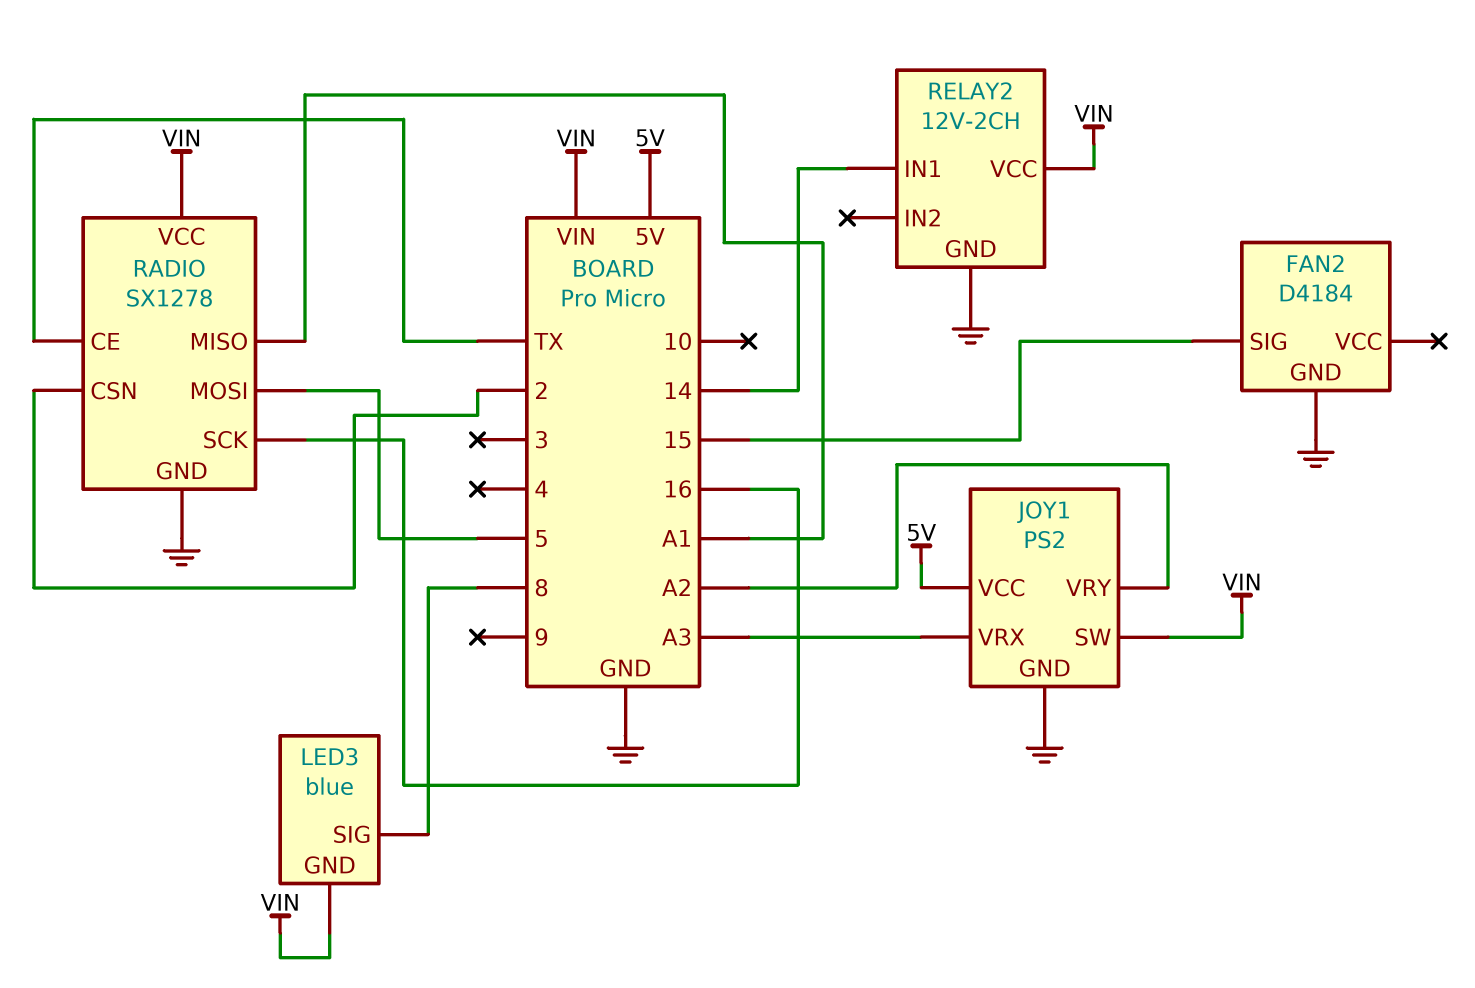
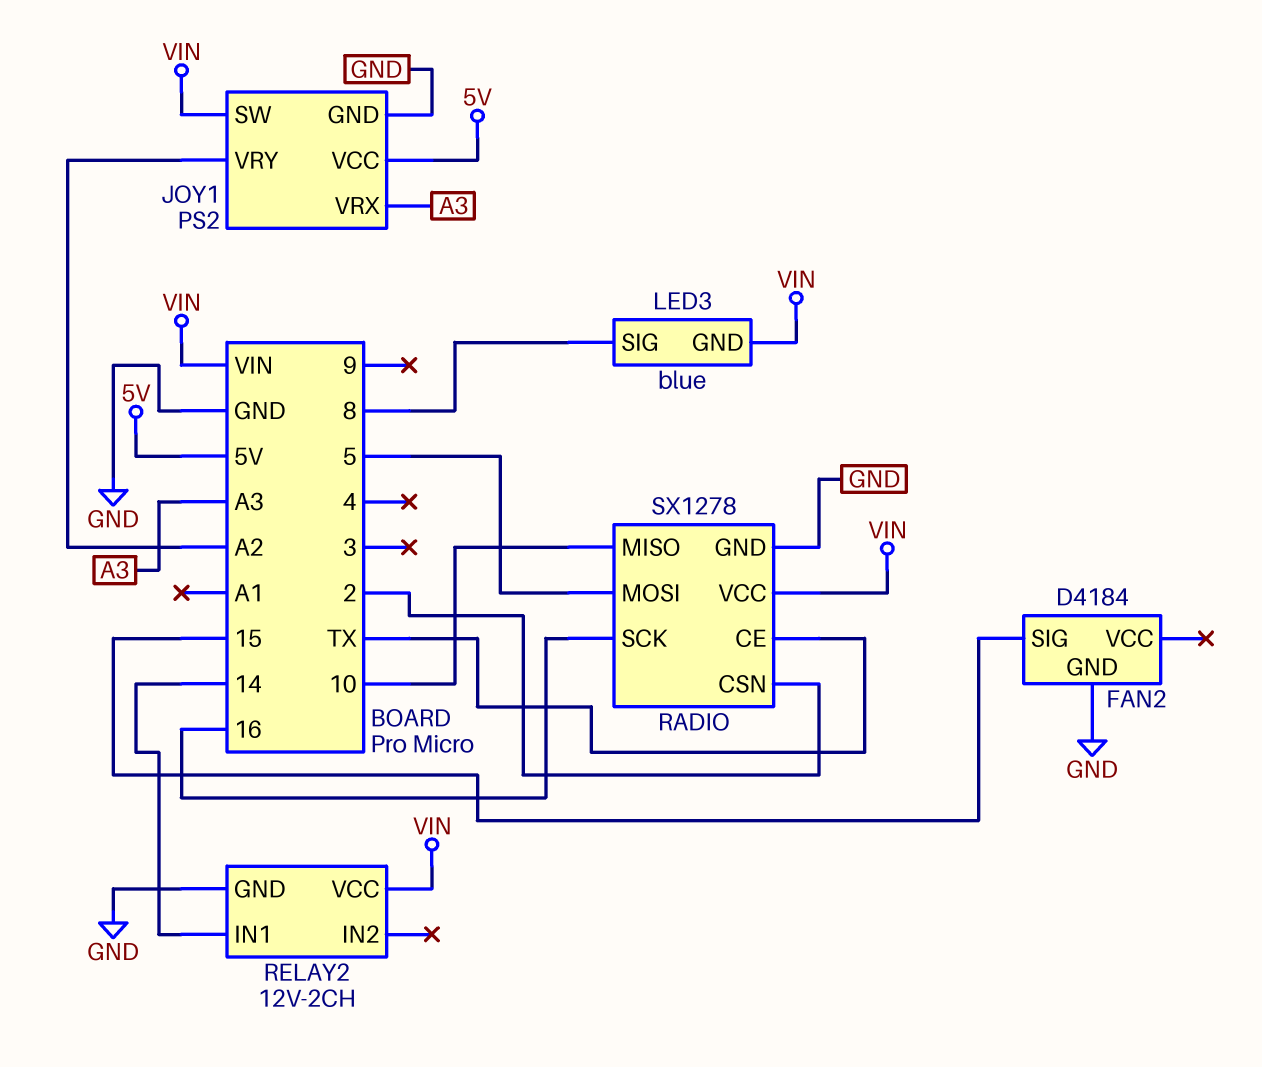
RADIO pin MISO: A1 -> 10

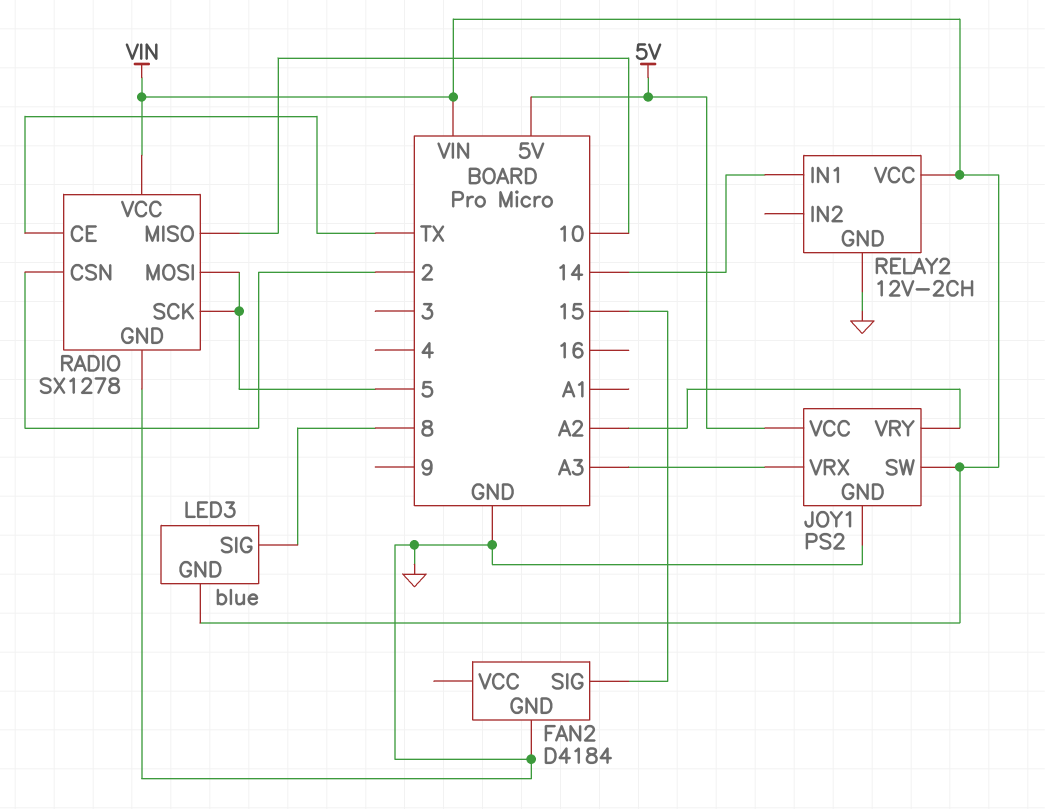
RADIO pin SCK: 16 -> 5

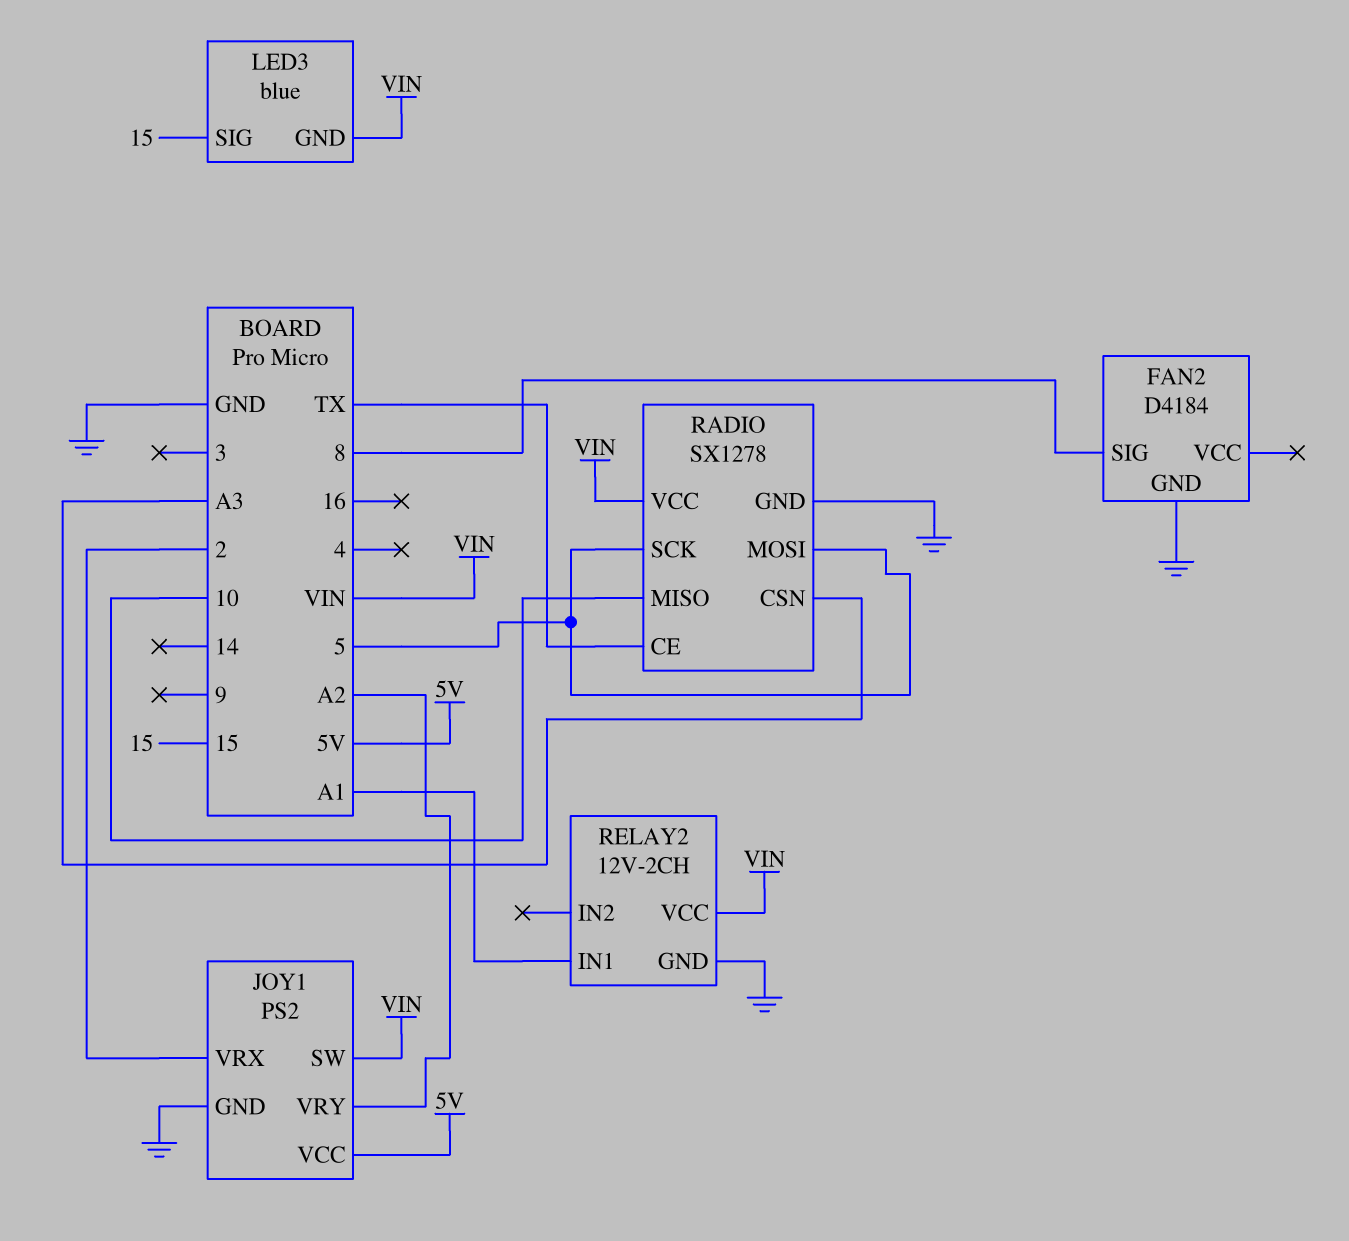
FAN2 pin SIG: 15 -> 8
JOY1 pin VRX: A3 -> 2
LED3 pin SIG: 8 -> 15
RADIO pin CSN: 2 -> A3
RELAY2 pin IN1: 14 -> A1

